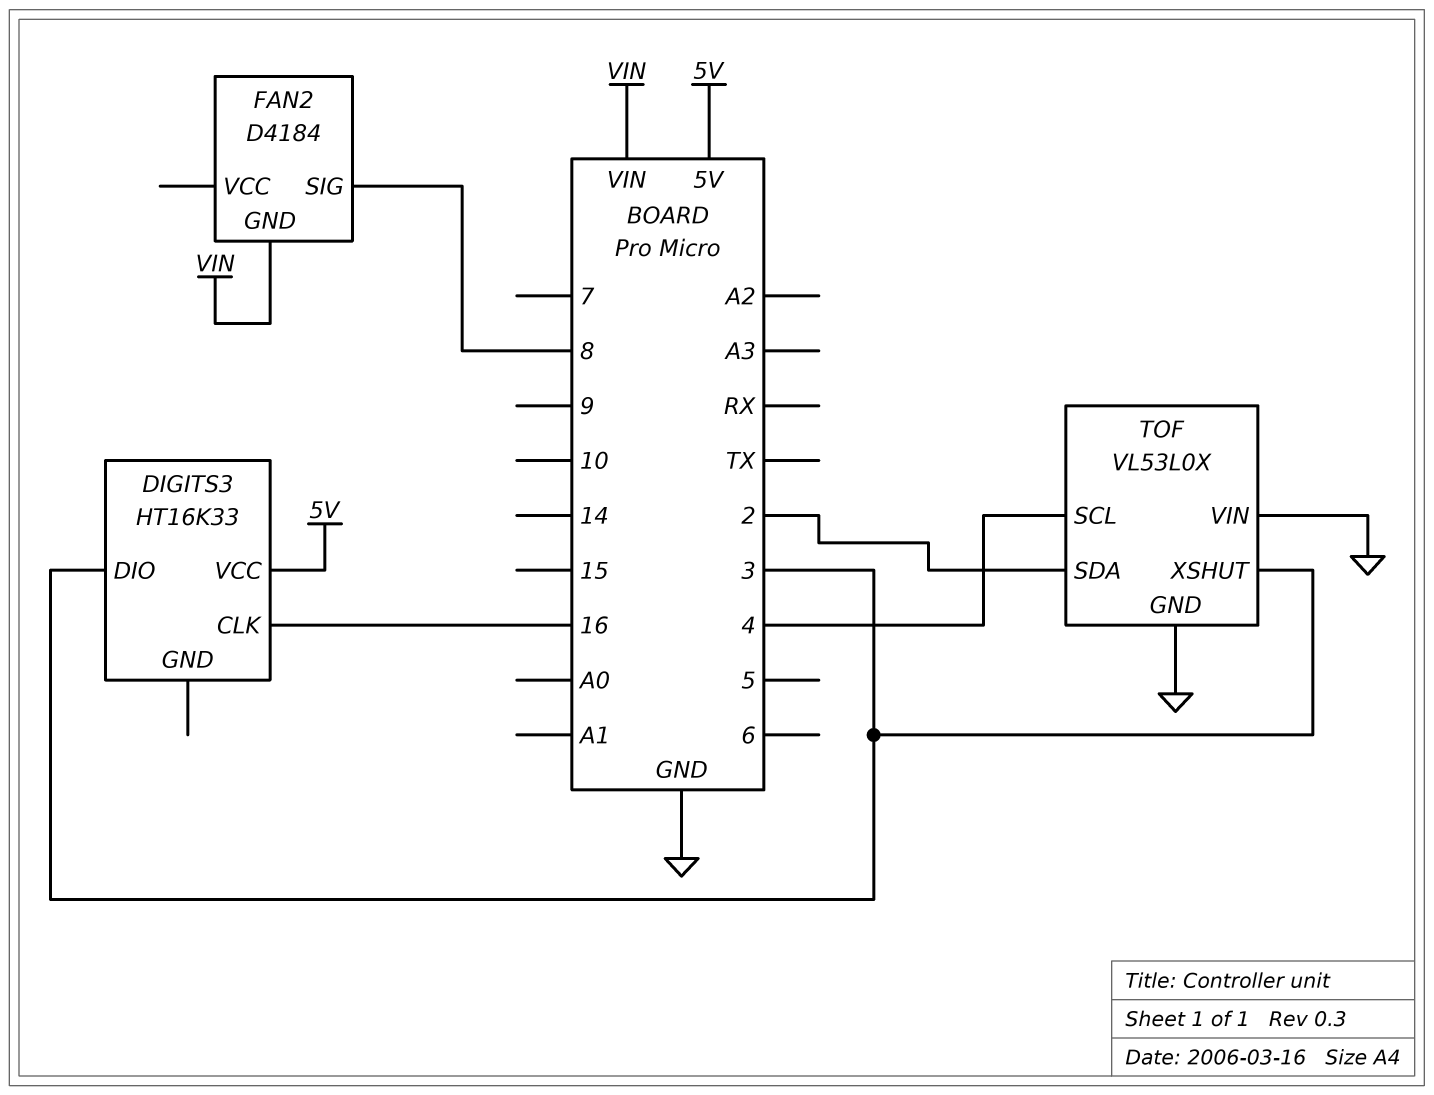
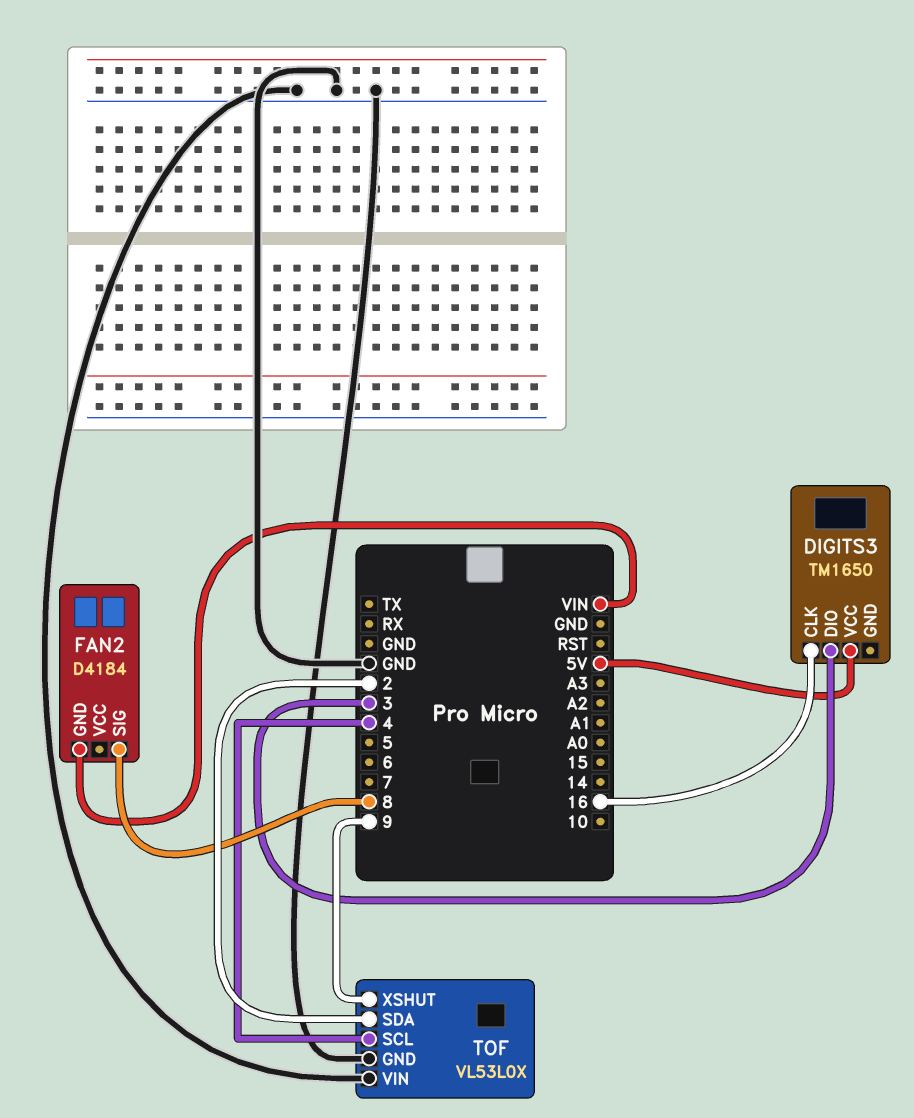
DIGITS3: HT16K33 -> TM1650
TOF pin XSHUT: 3 -> 9

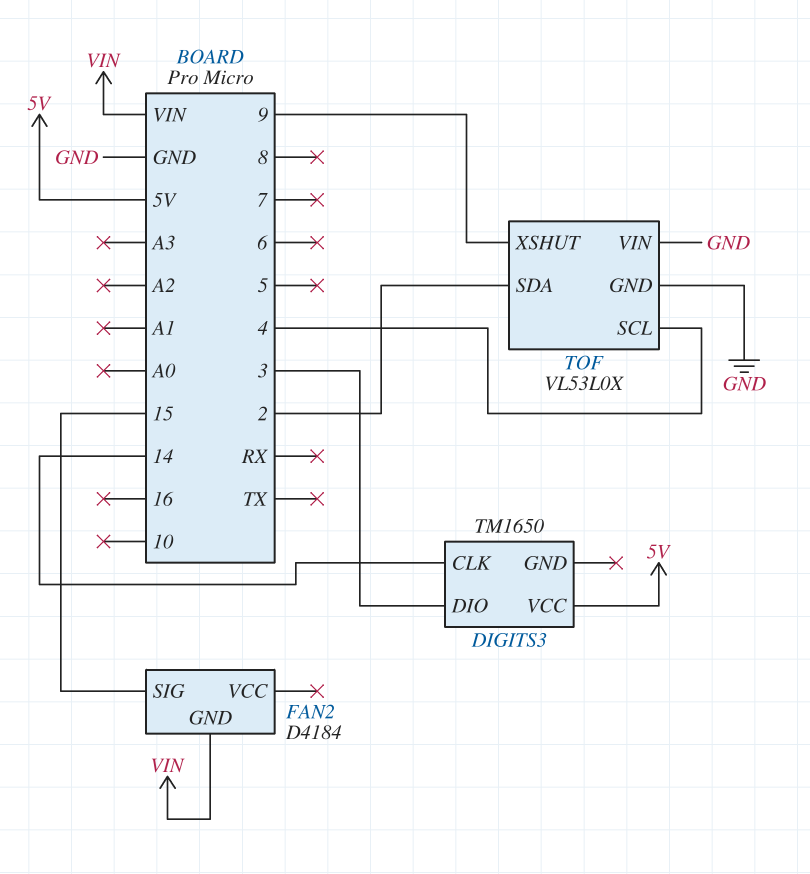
DIGITS3 pin CLK: 16 -> 14
FAN2 pin SIG: 8 -> 15

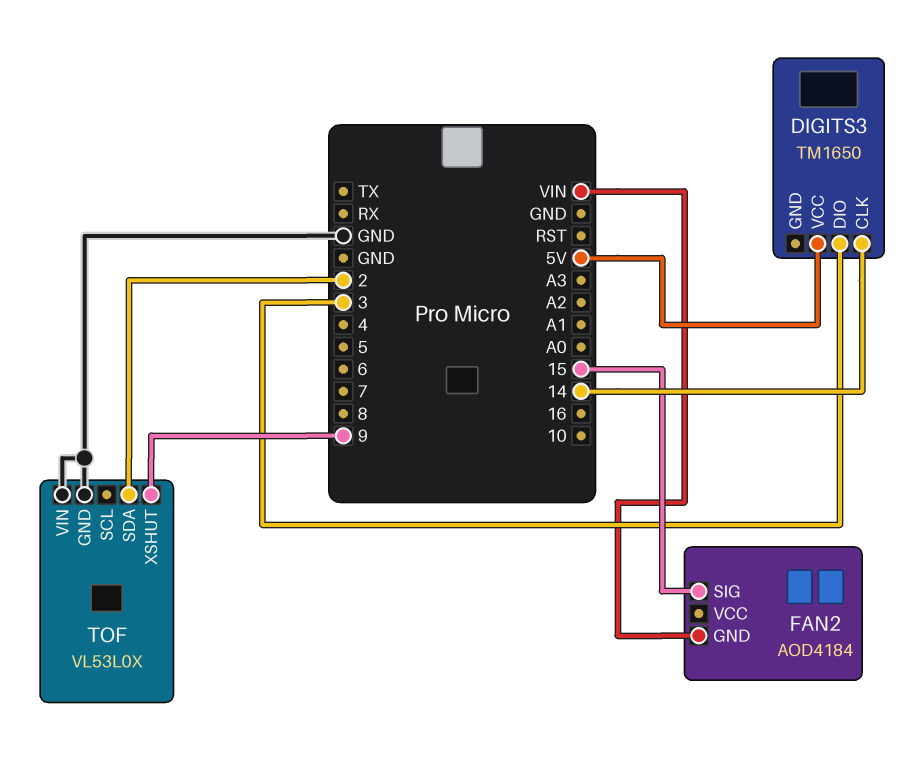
FAN2: D4184 -> AOD4184
TOF pin SCL: 4 -> none

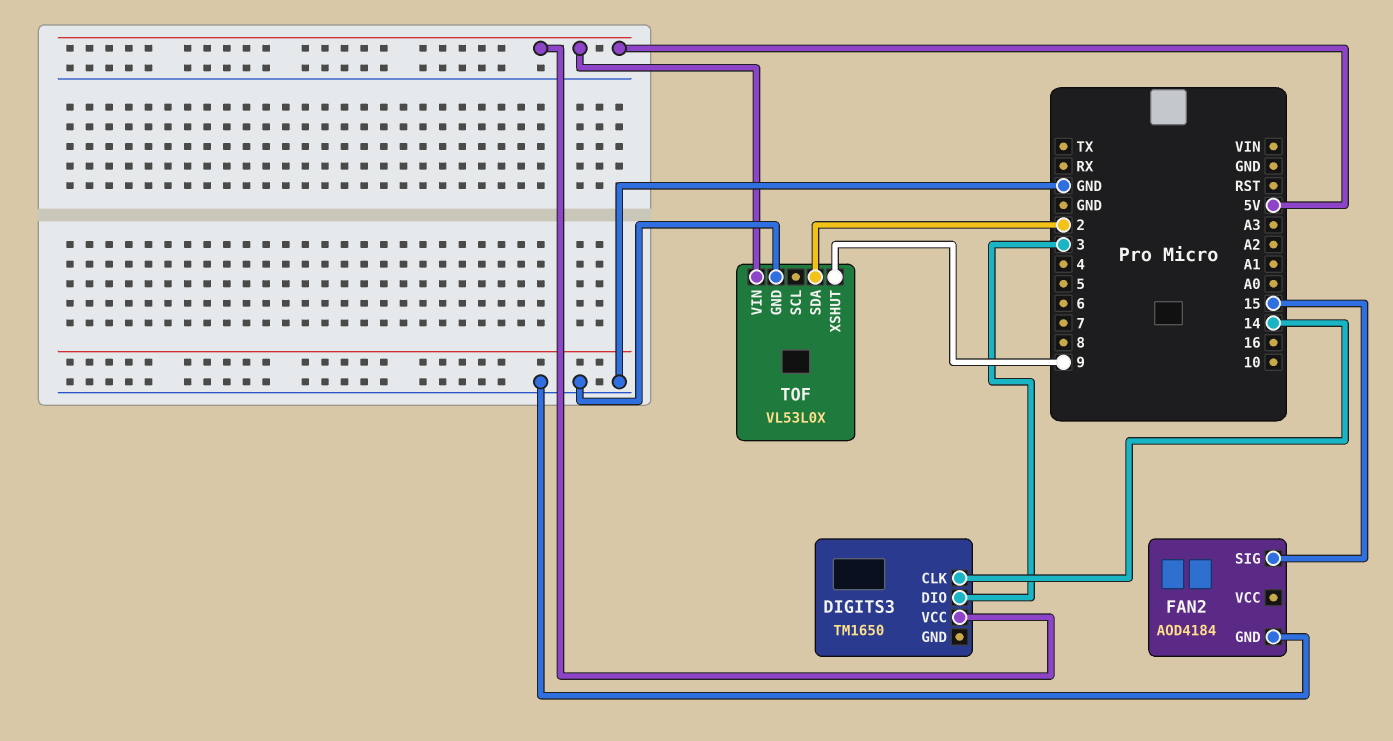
FAN2 pin GND: VIN -> GND
TOF pin VIN: GND -> 5V

